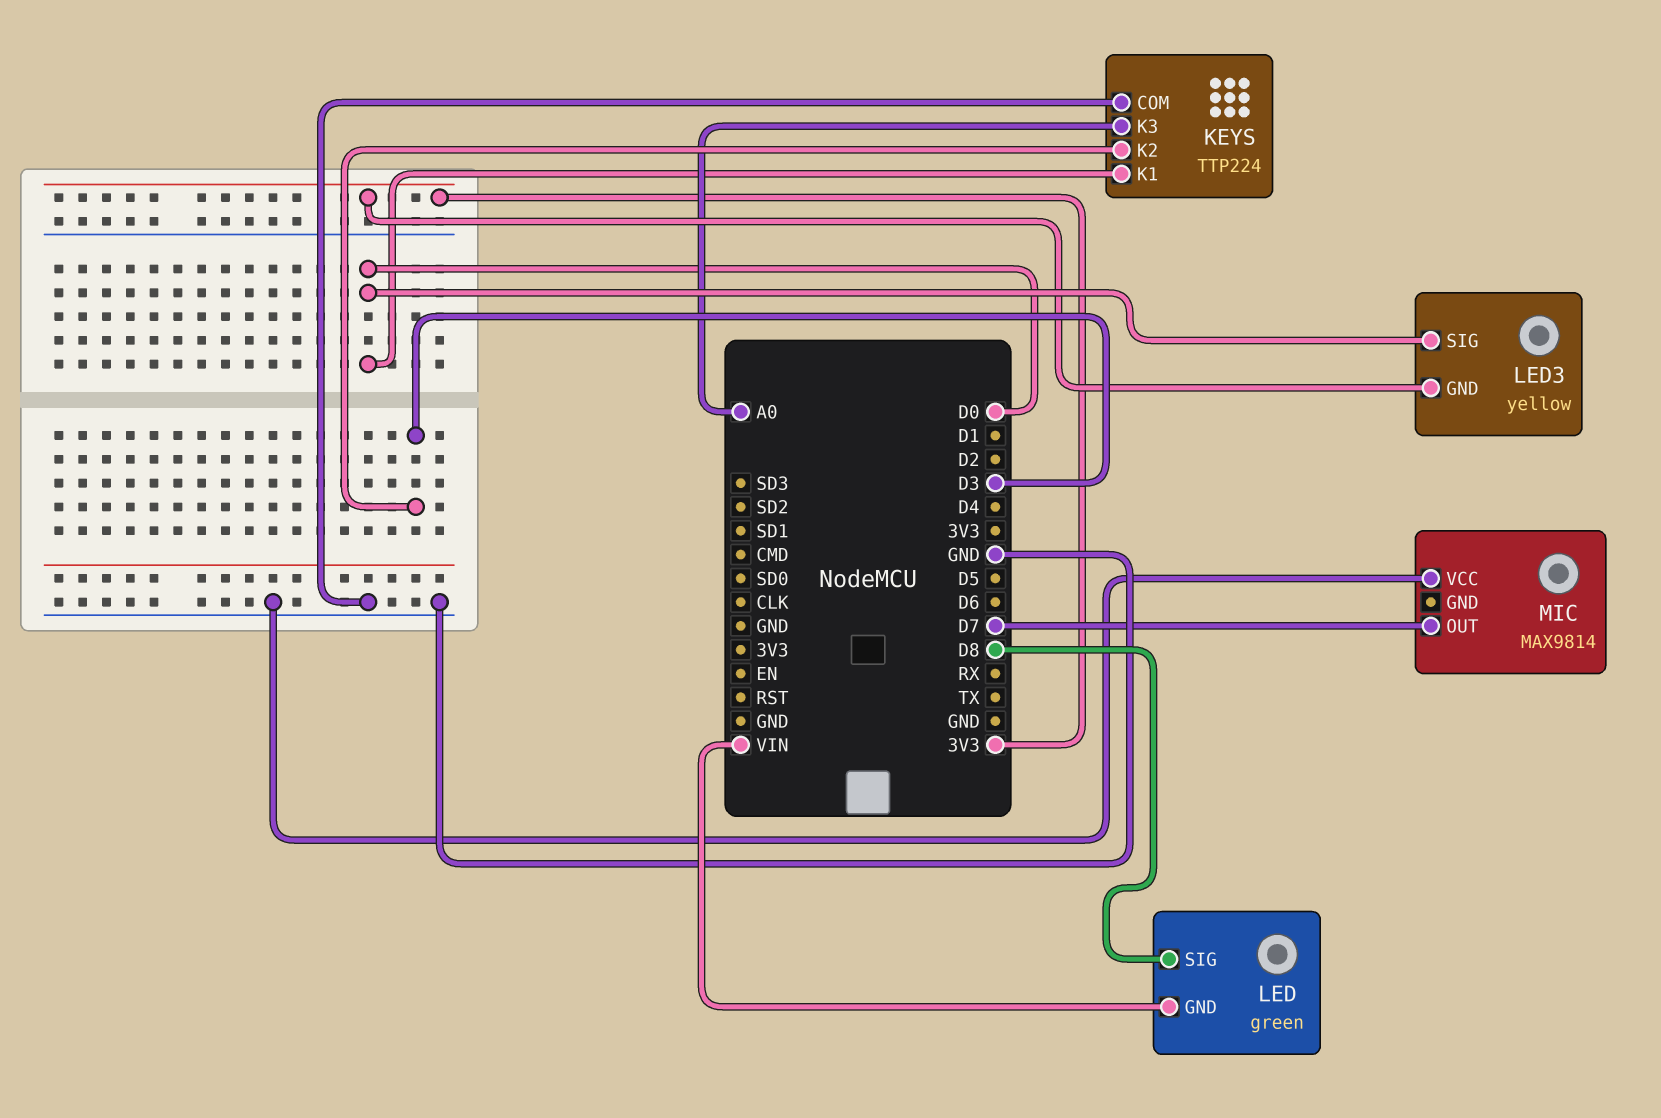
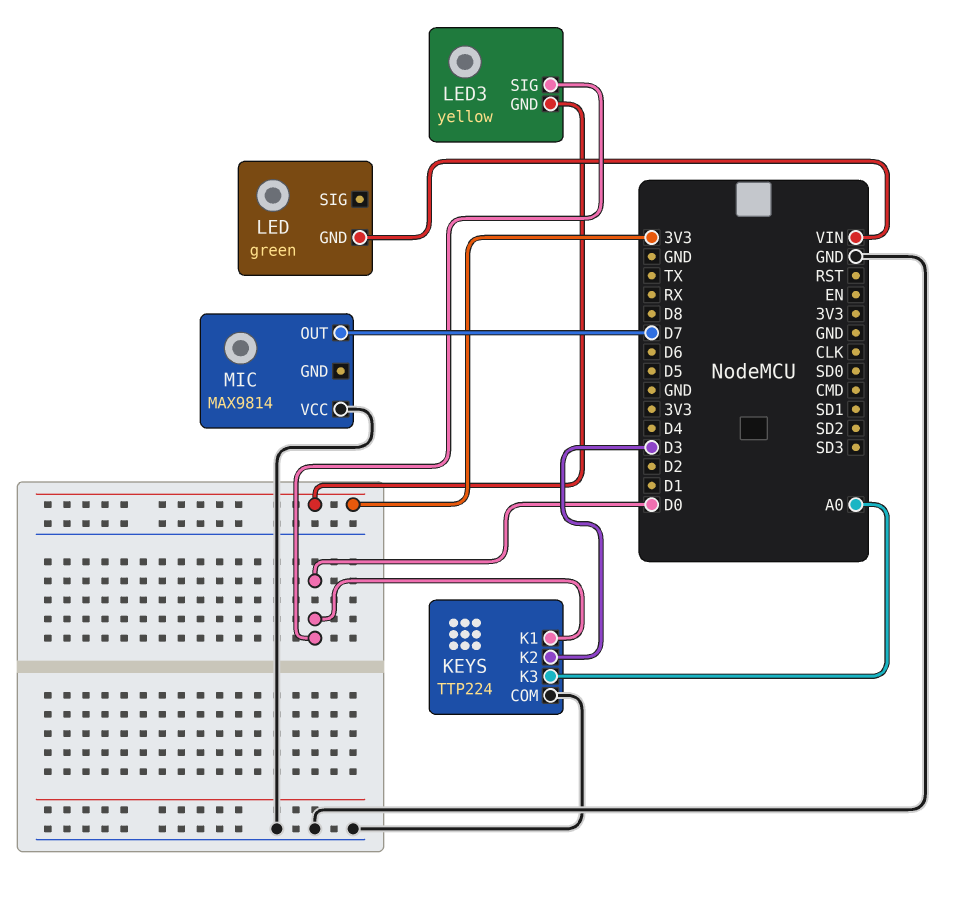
LED pin SIG: D8 -> none

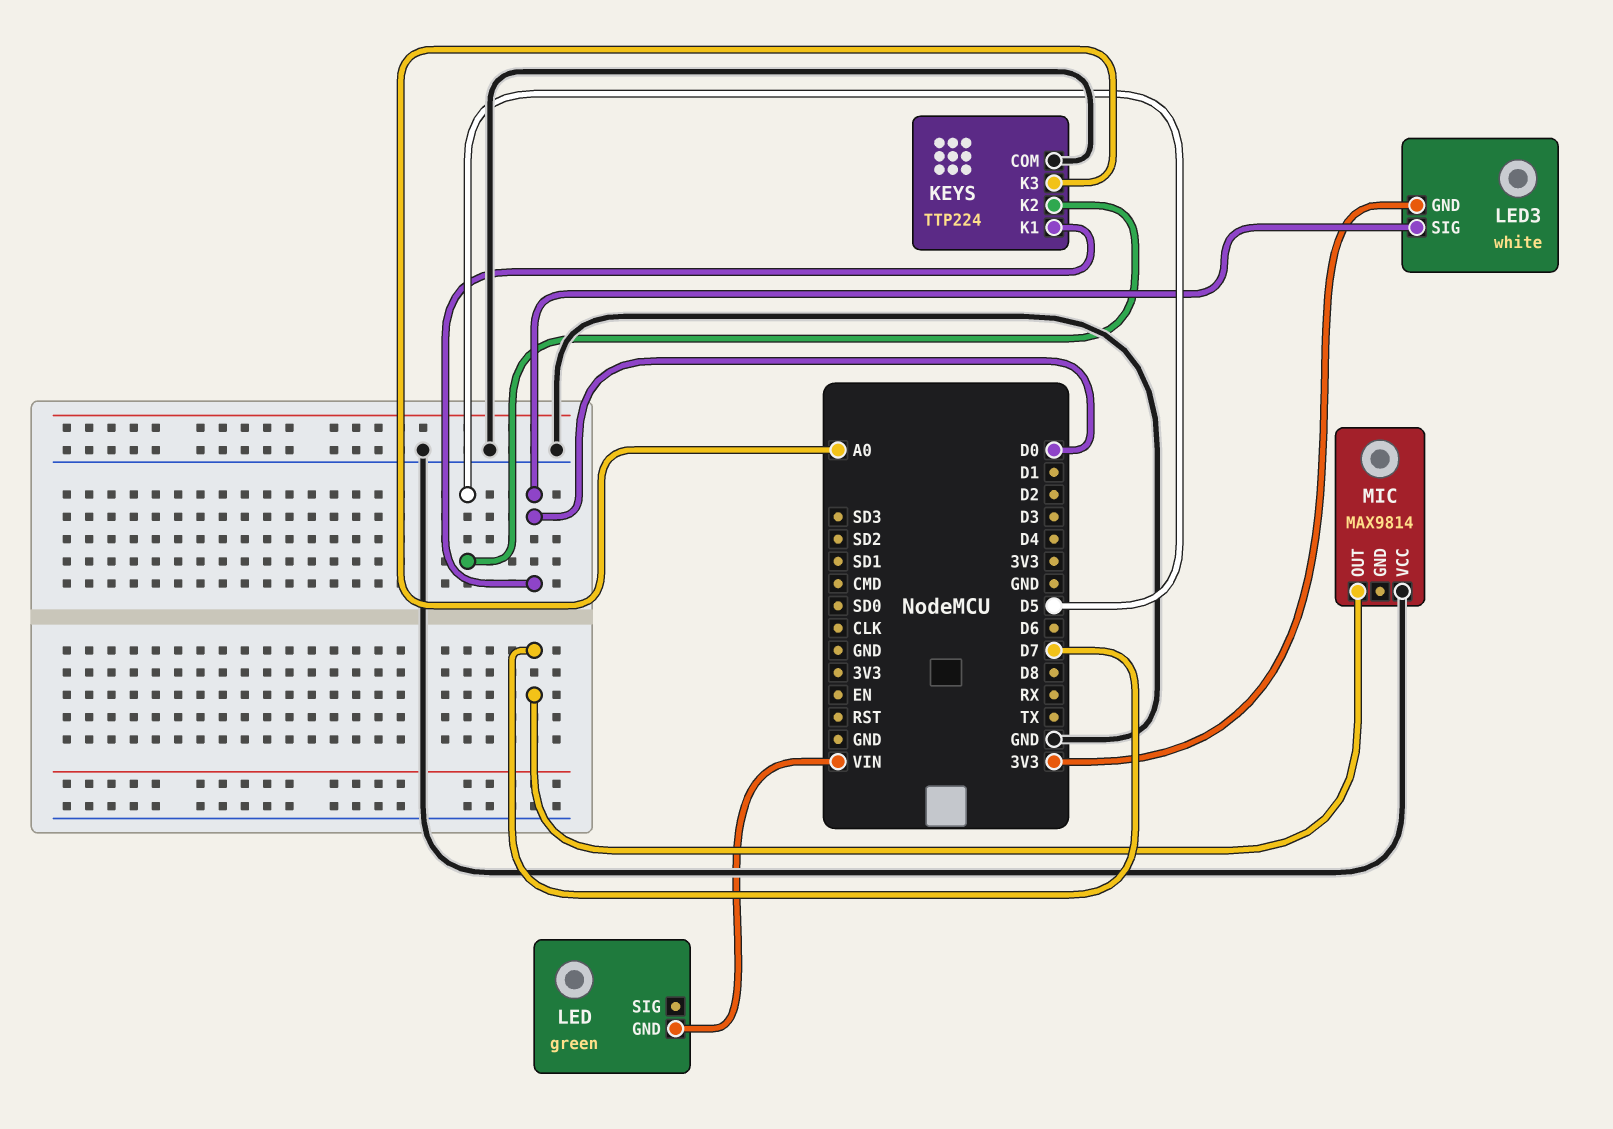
KEYS pin K2: D3 -> D5
LED3: yellow -> white

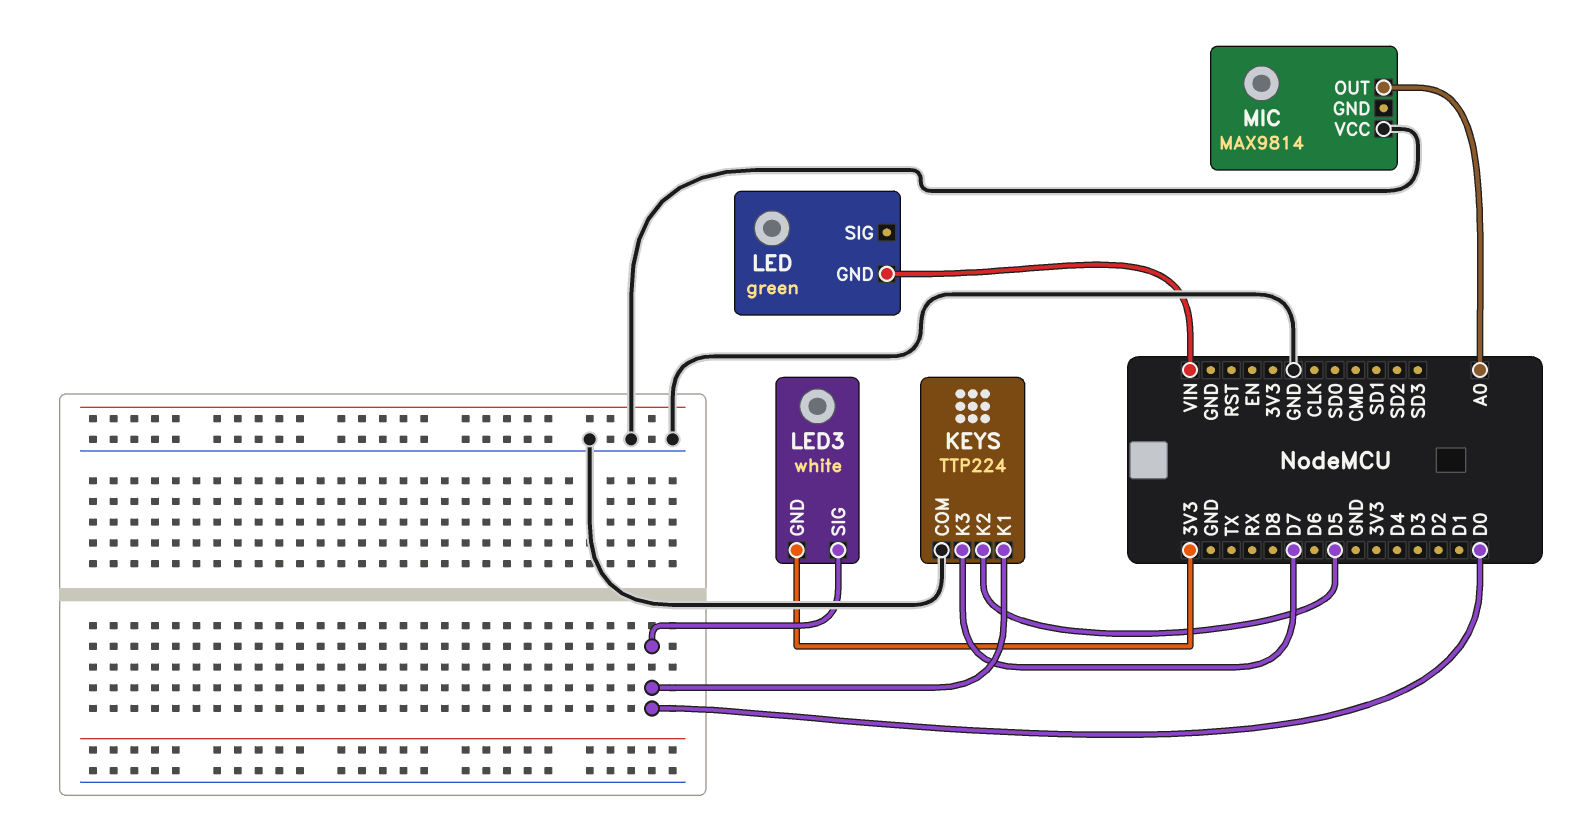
KEYS pin K3: A0 -> D7
MIC pin OUT: D7 -> A0

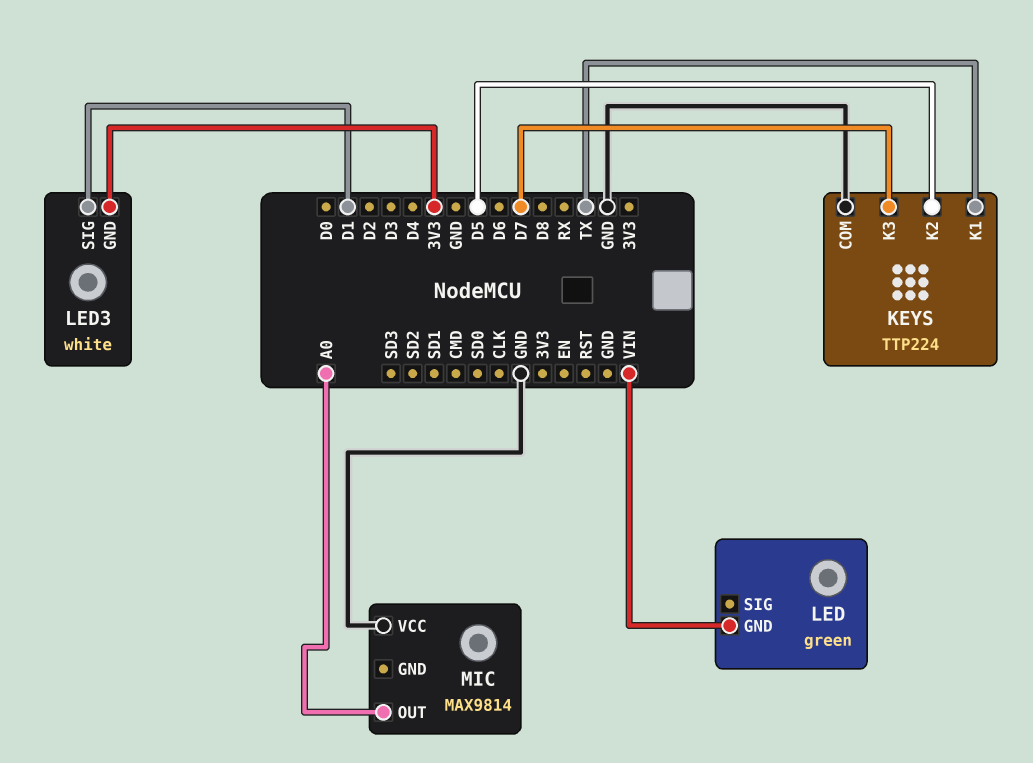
KEYS pin K1: D0 -> TX
LED3 pin SIG: D0 -> D1

